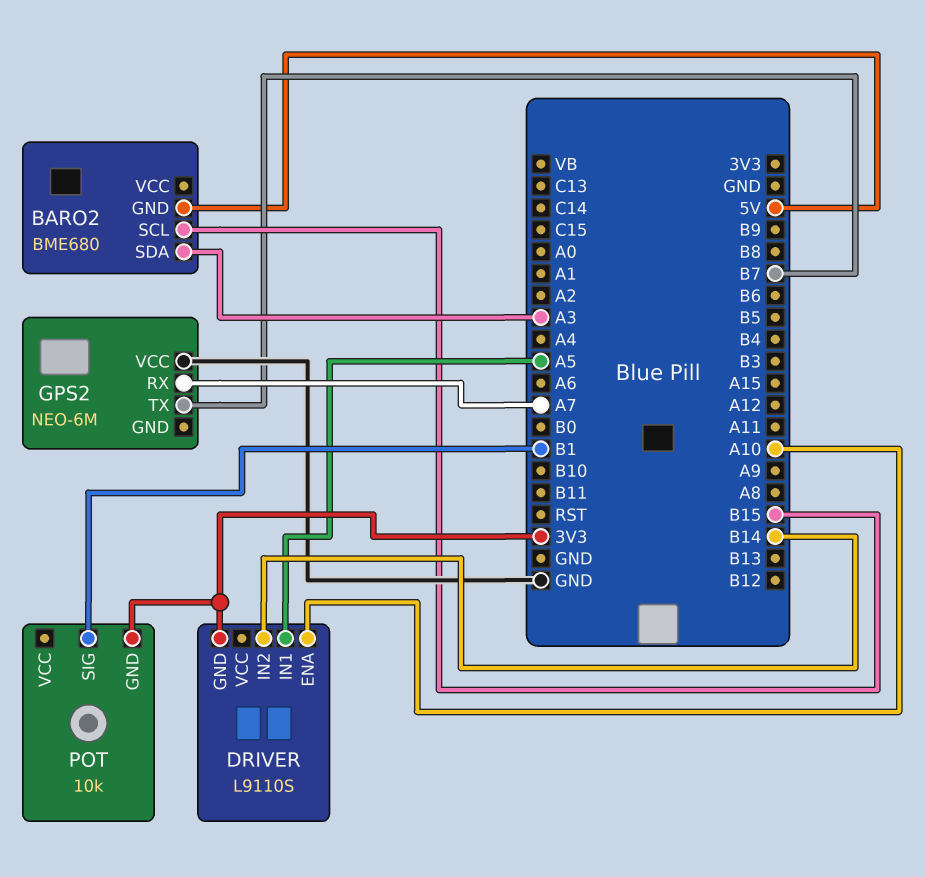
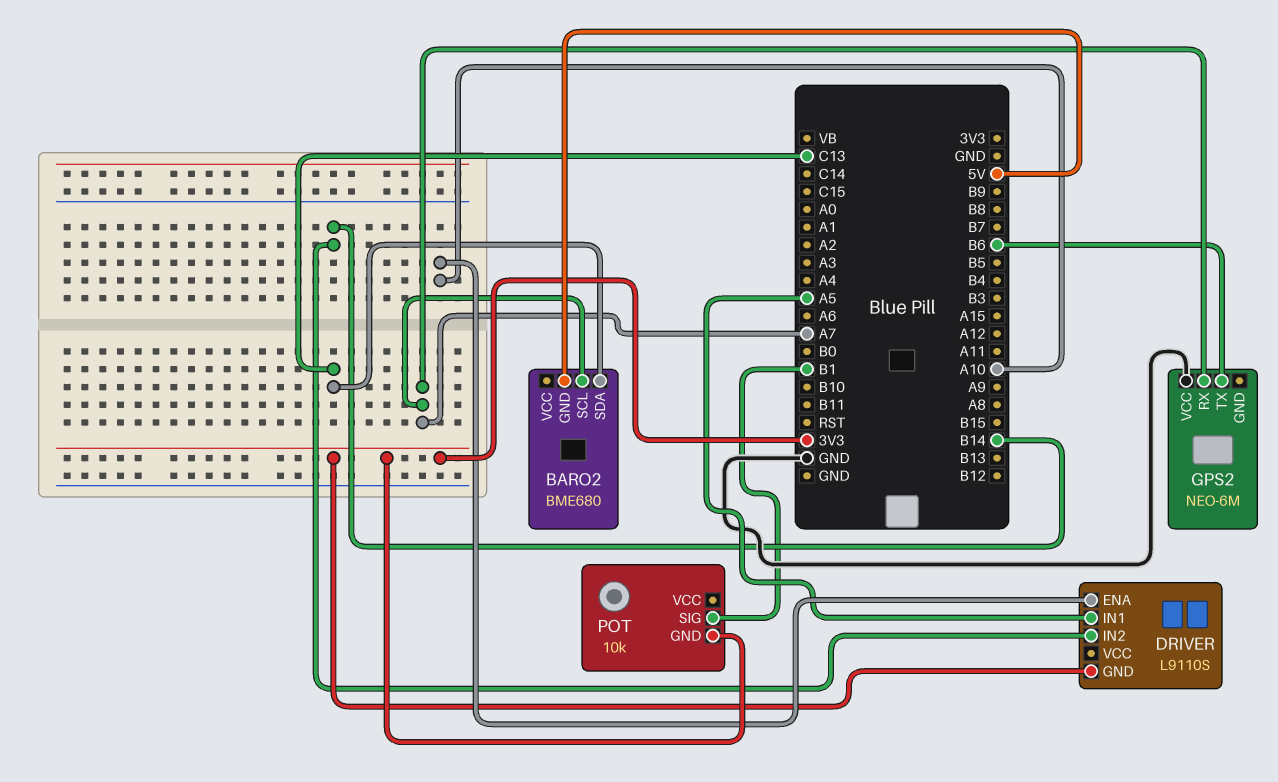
BARO2 pin SCL: B15 -> A7
BARO2 pin SDA: A3 -> C13
GPS2 pin TX: B7 -> B6

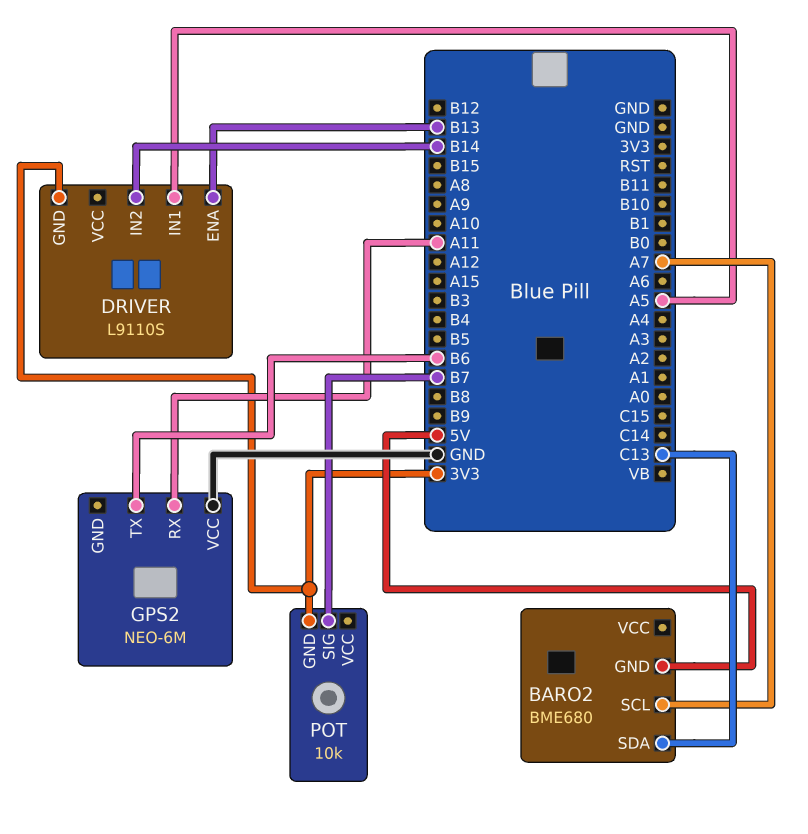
DRIVER pin ENA: A10 -> B13
GPS2 pin RX: A7 -> A11
POT pin SIG: B1 -> B7

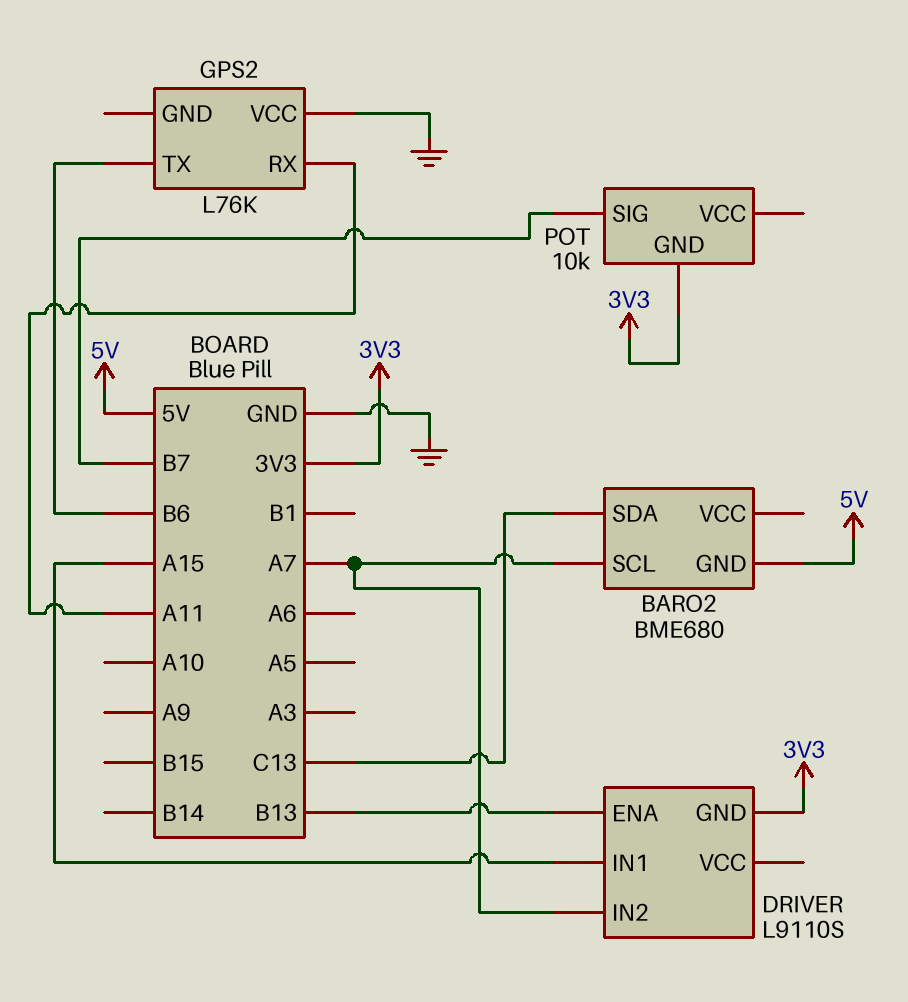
DRIVER pin IN1: A5 -> A15
DRIVER pin IN2: B14 -> A7
GPS2: NEO-6M -> L76K

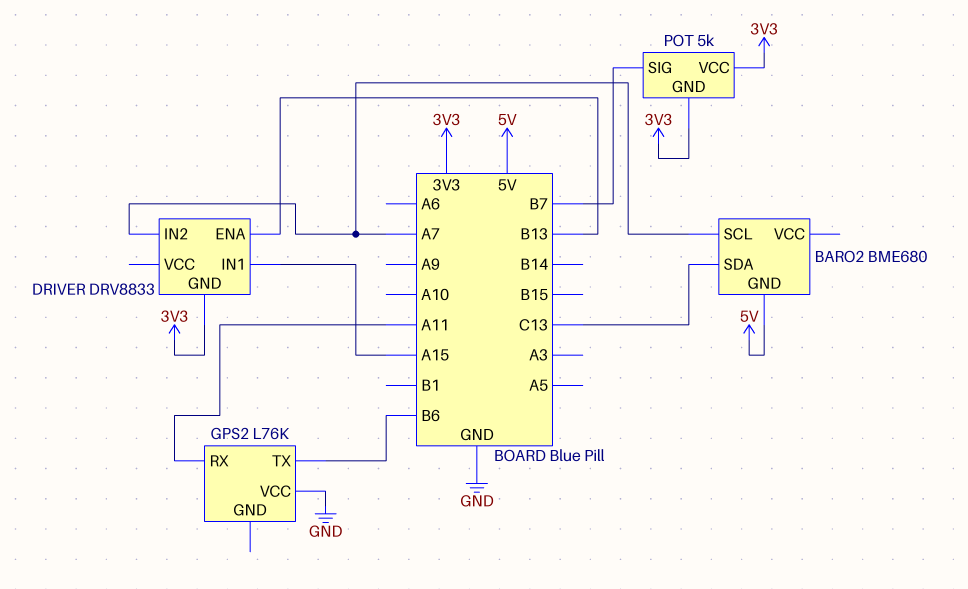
DRIVER: L9110S -> DRV8833
POT: 10k -> 5k
POT pin VCC: none -> 3V3

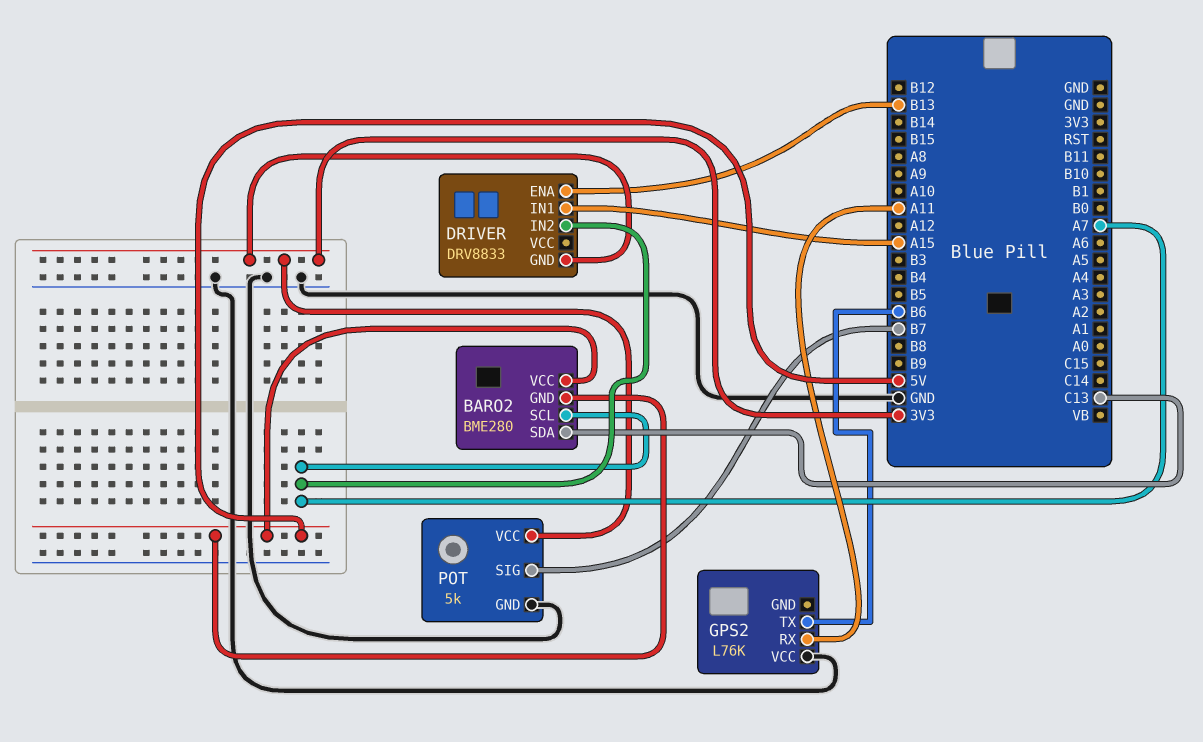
BARO2: BME680 -> BME280
BARO2 pin VCC: none -> 5V
POT pin GND: 3V3 -> GND

